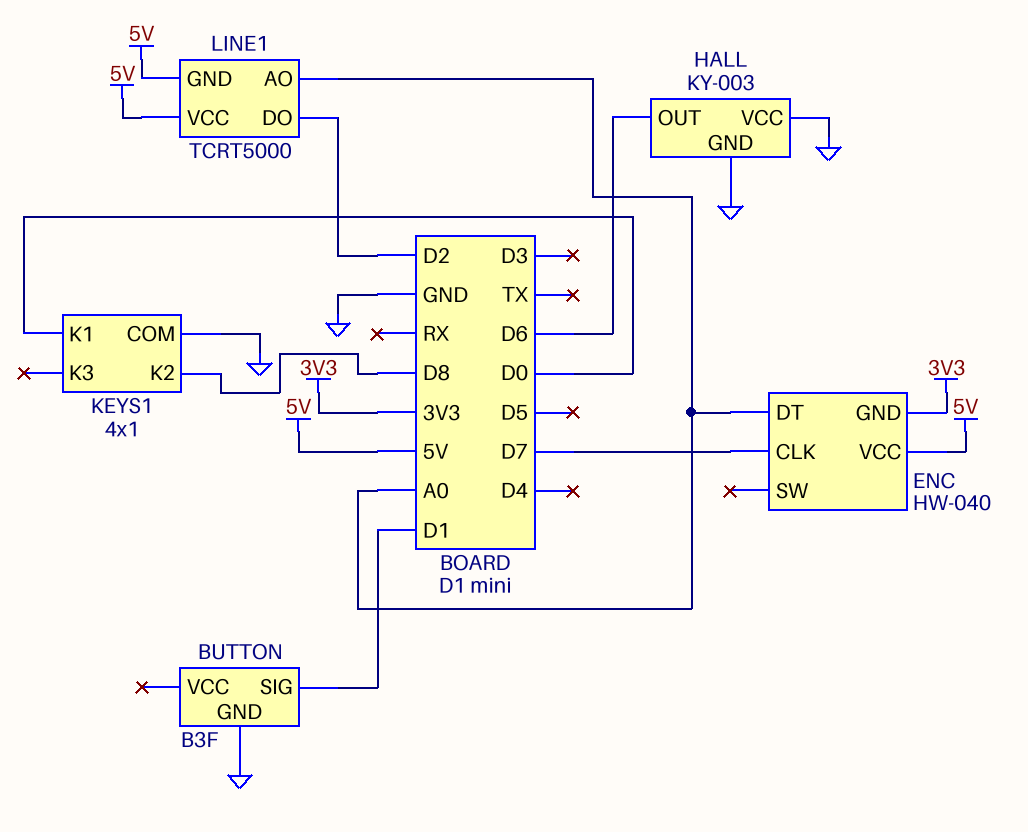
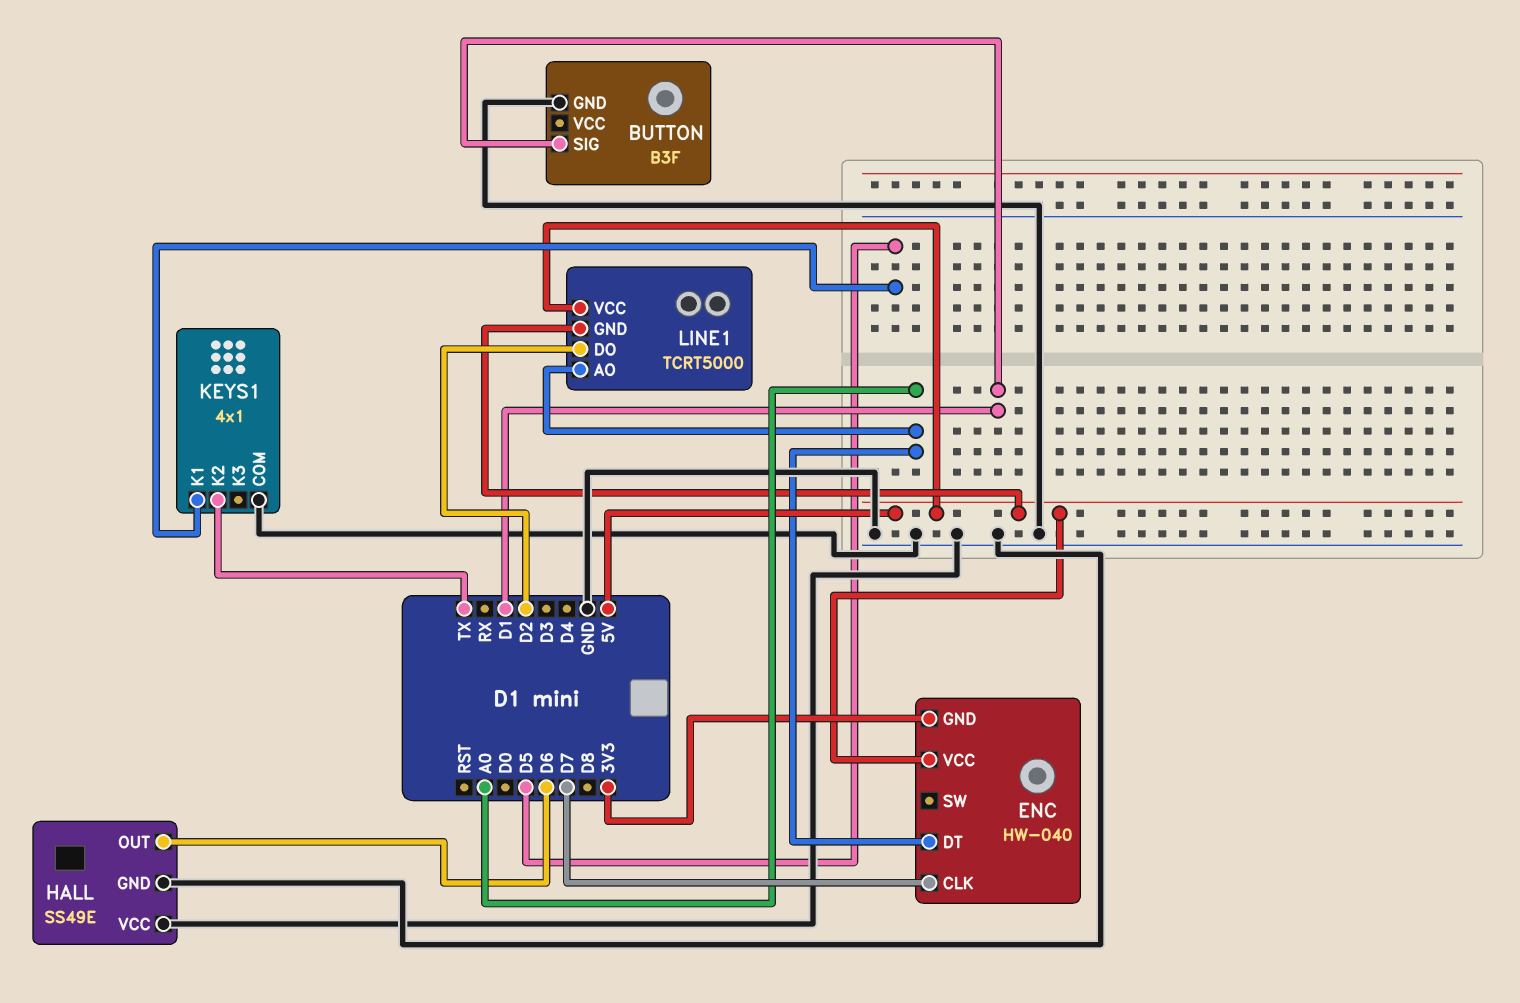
HALL: KY-003 -> SS49E
KEYS1 pin K1: D0 -> D5
KEYS1 pin K2: D8 -> TX

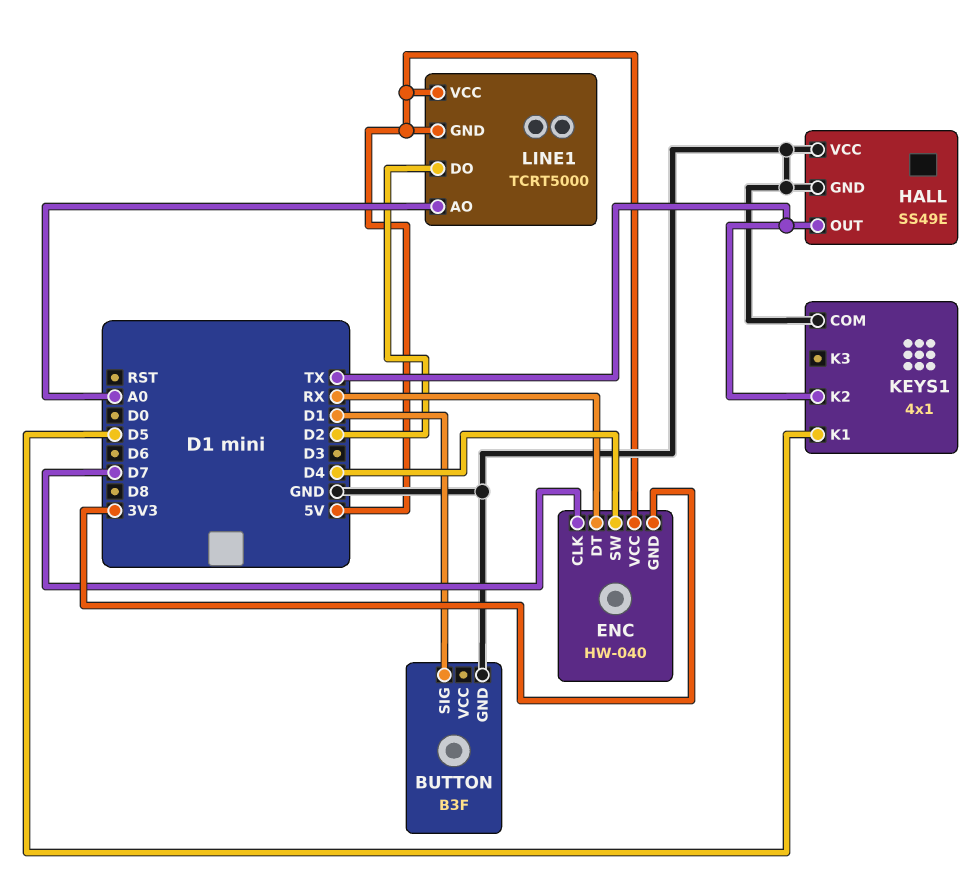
ENC pin DT: A0 -> RX
ENC pin SW: none -> D4
HALL pin OUT: D6 -> TX

